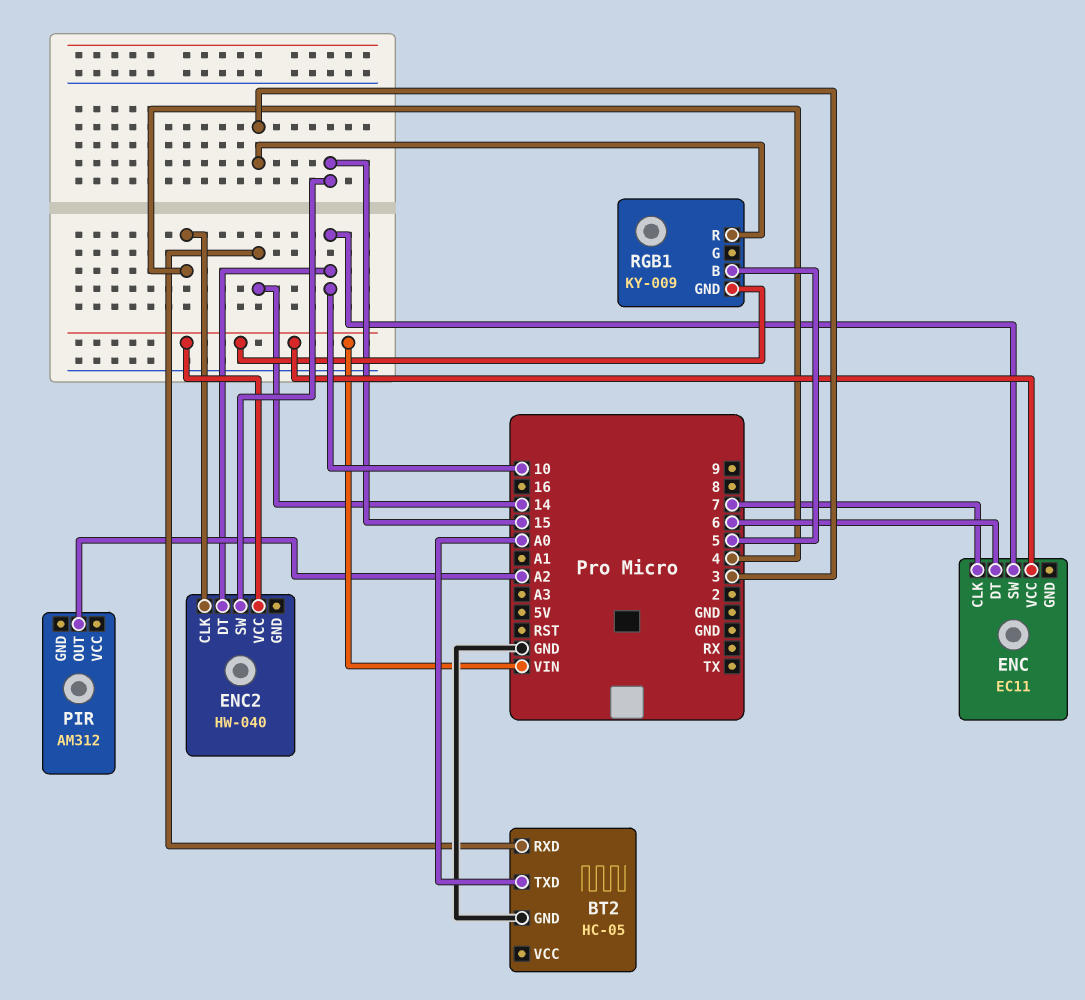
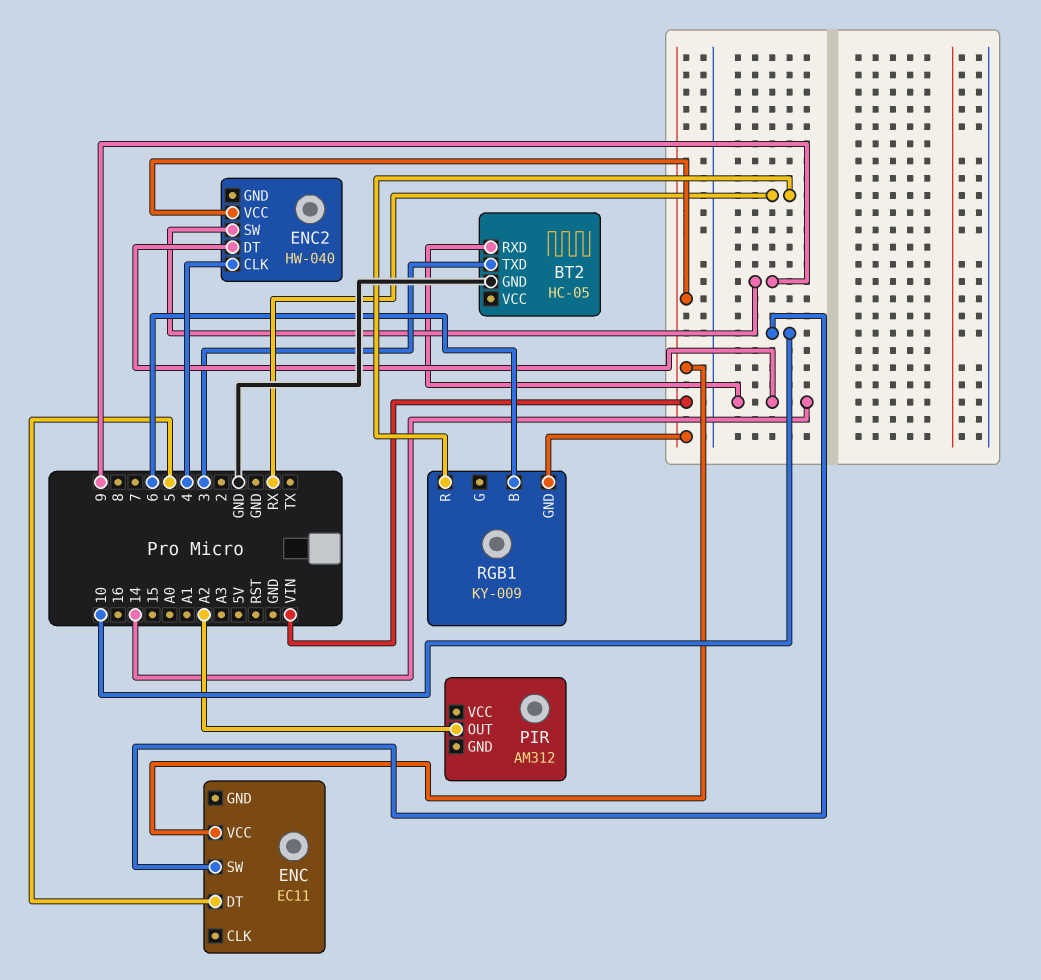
BT2 pin TXD: A0 -> 3
ENC pin CLK: 7 -> none
ENC pin DT: 6 -> 5
ENC2 pin DT: 10 -> 14
ENC2 pin SW: 15 -> 9
RGB1 pin B: 5 -> 6
RGB1 pin R: 3 -> RX

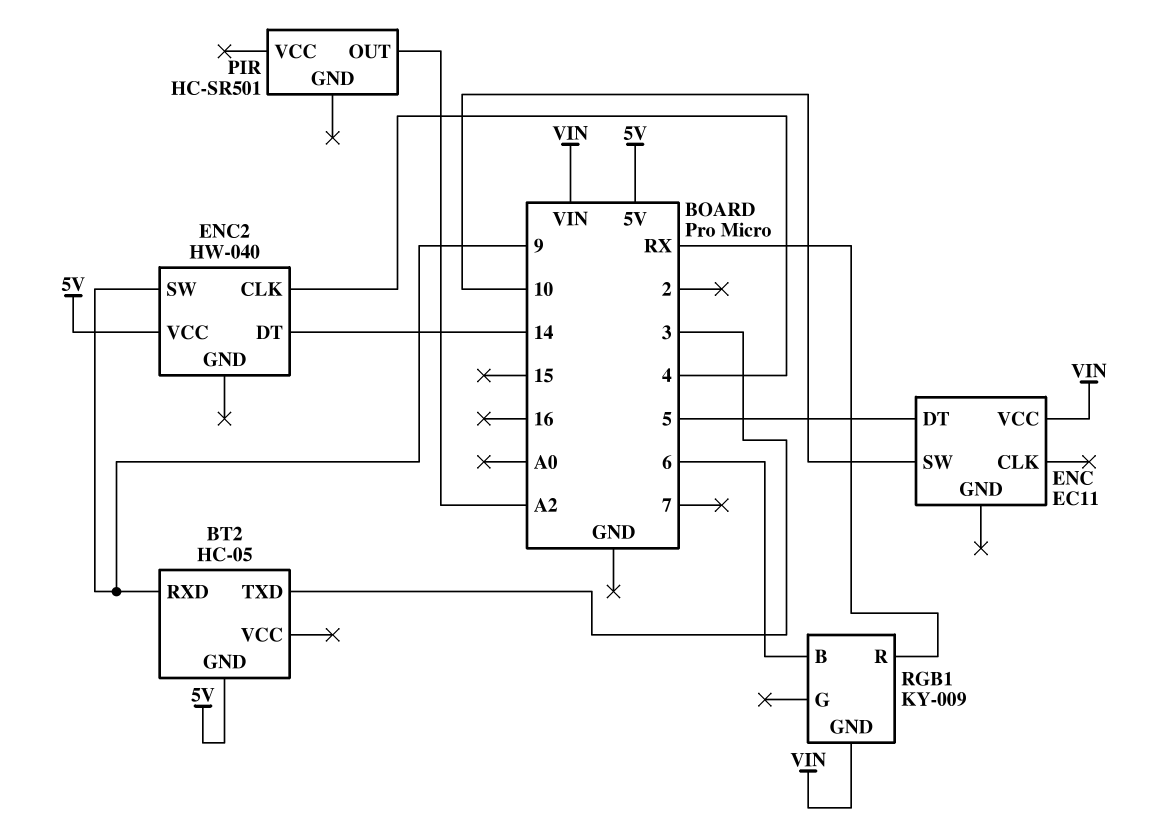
BT2 pin GND: GND -> 5V
BT2 pin RXD: 14 -> 9
ENC2 pin VCC: VIN -> 5V
PIR: AM312 -> HC-SR501

